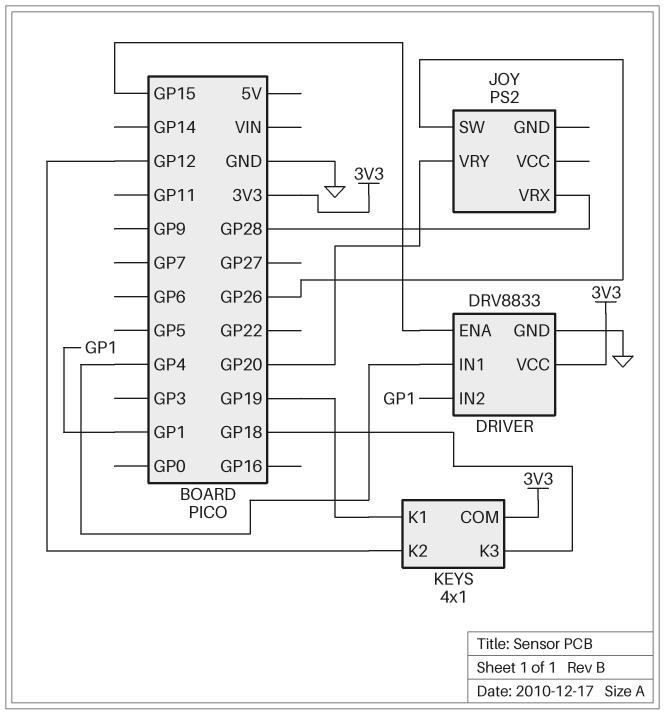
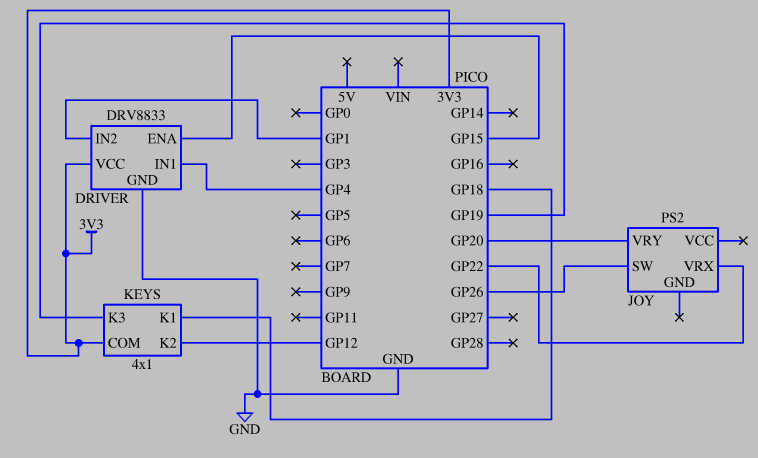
JOY pin VRX: GP28 -> GP22
KEYS pin K1: GP19 -> GP18
KEYS pin K3: GP18 -> GP19

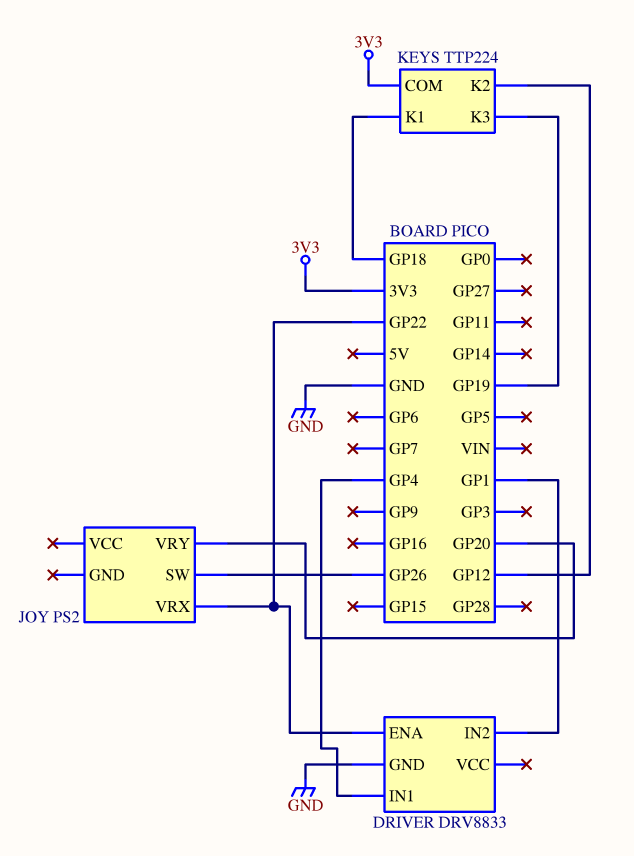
DRIVER pin ENA: GP15 -> GP22
DRIVER pin VCC: 3V3 -> none
KEYS: 4x1 -> TTP224

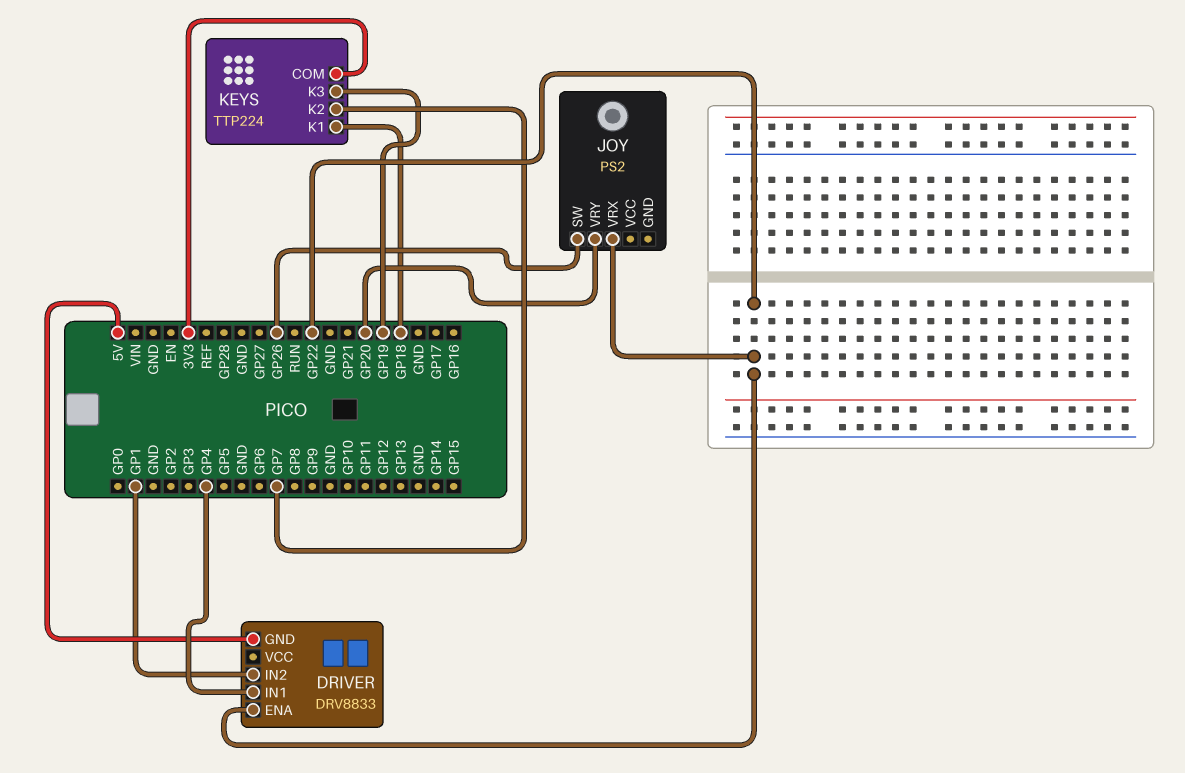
DRIVER pin GND: GND -> 5V
KEYS pin K2: GP12 -> GP7

